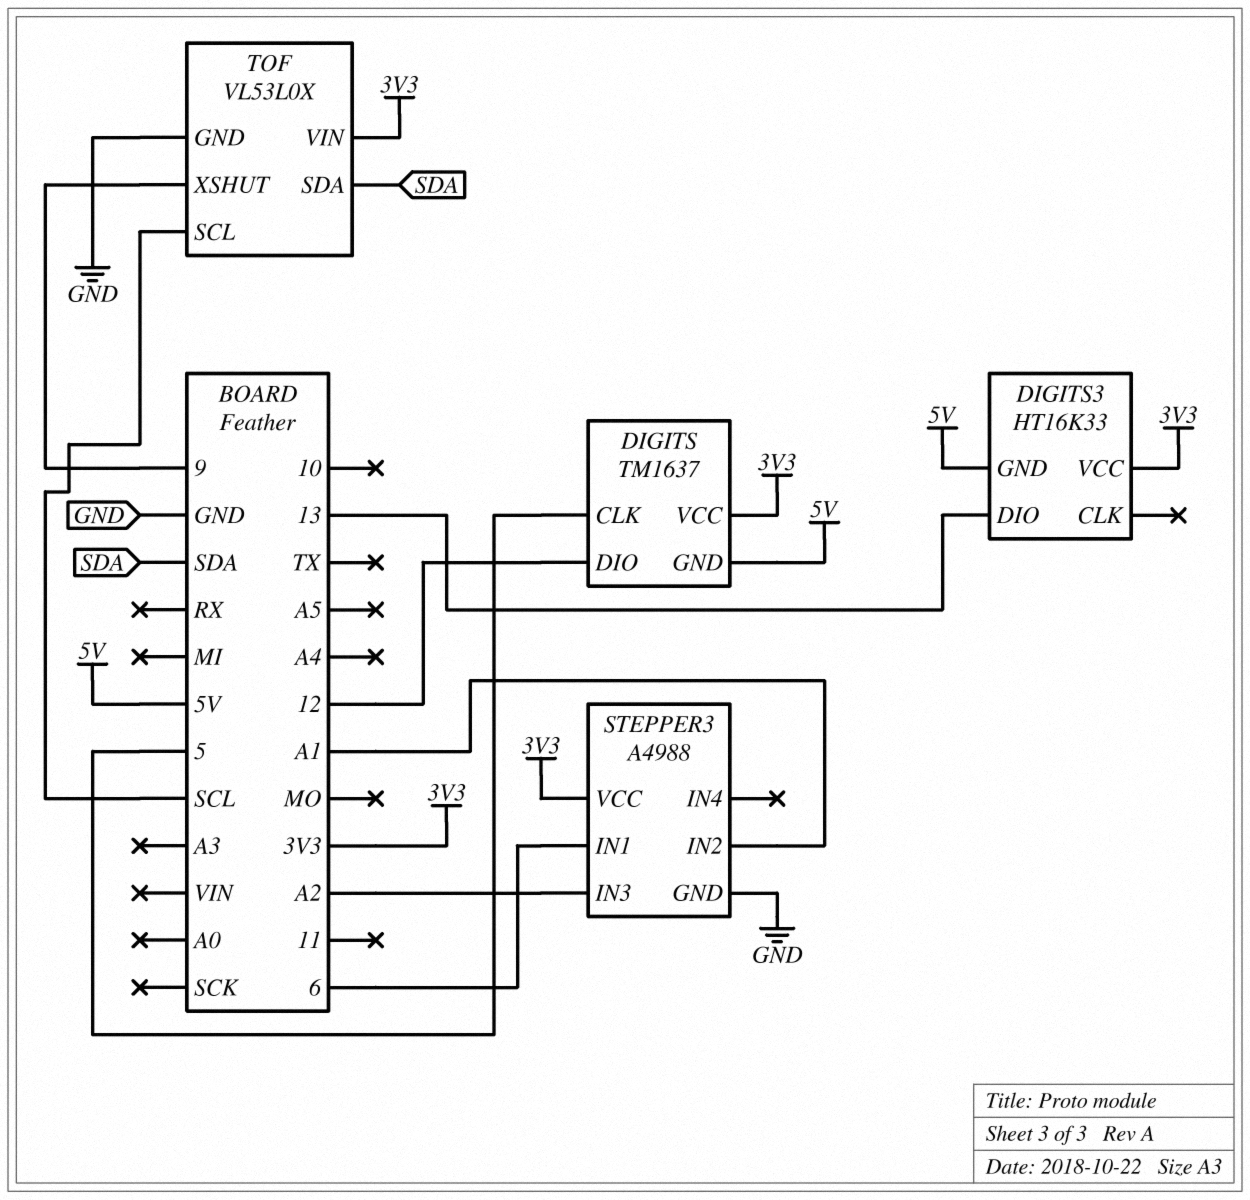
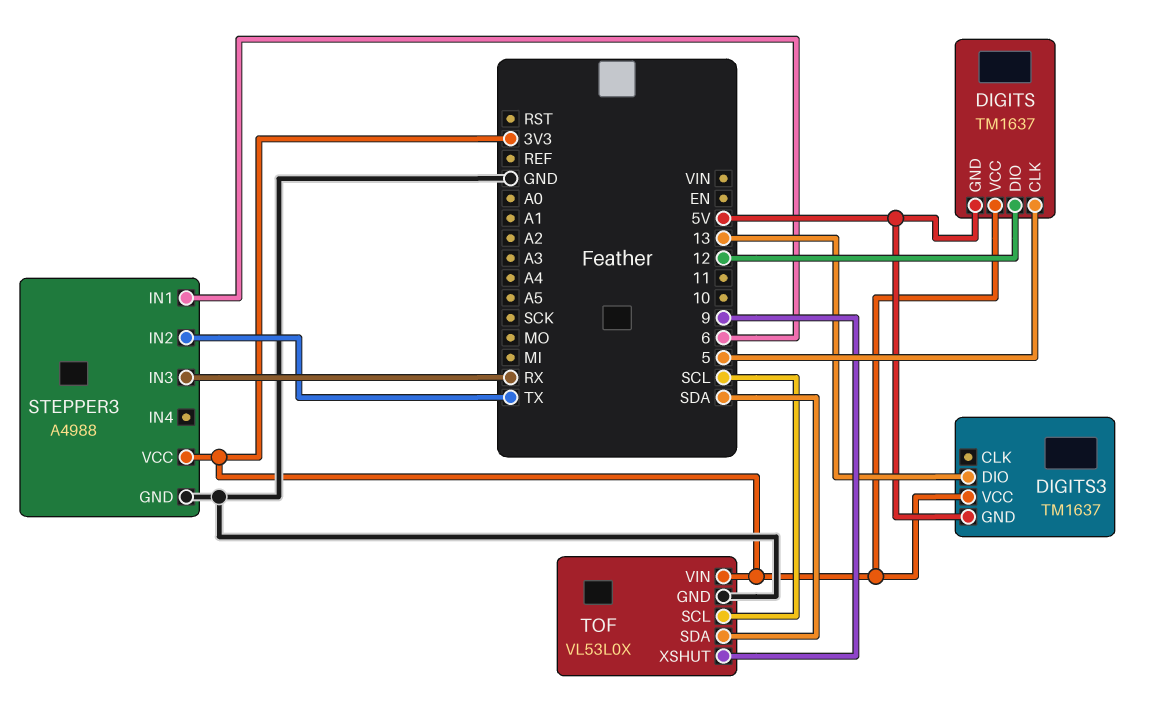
DIGITS3: HT16K33 -> TM1637
STEPPER3 pin IN2: A1 -> TX
STEPPER3 pin IN3: A2 -> RX

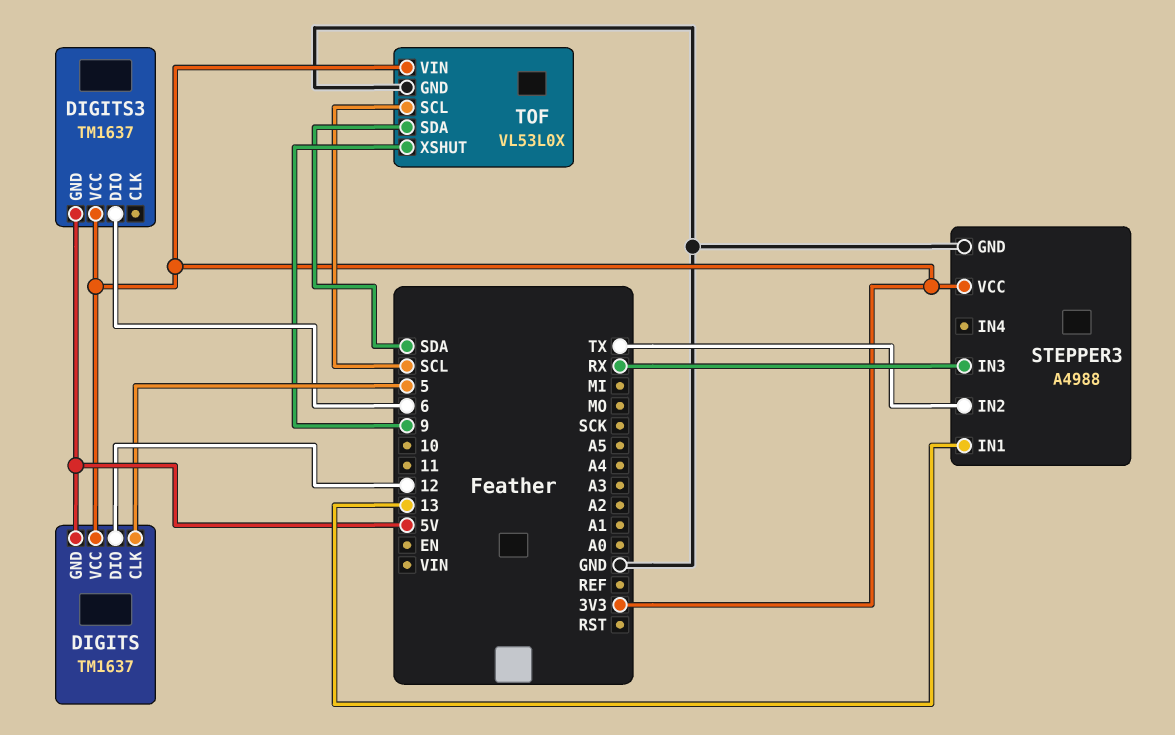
DIGITS3 pin DIO: 13 -> 6
STEPPER3 pin IN1: 6 -> 13

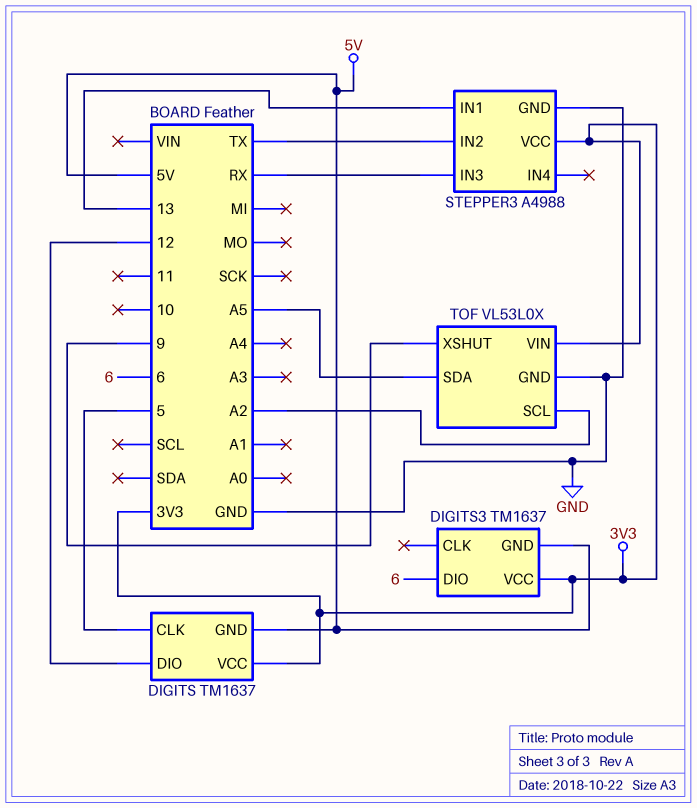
TOF pin SCL: SCL -> A2
TOF pin SDA: SDA -> A5

